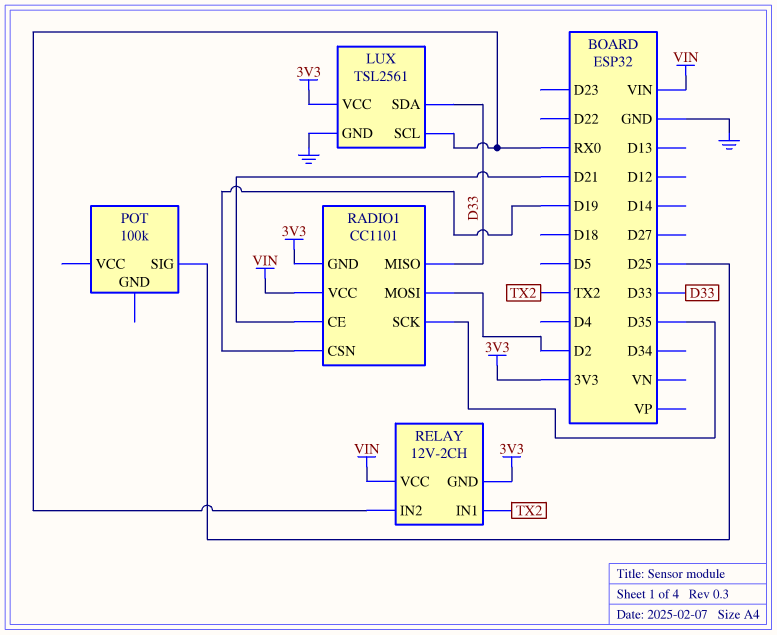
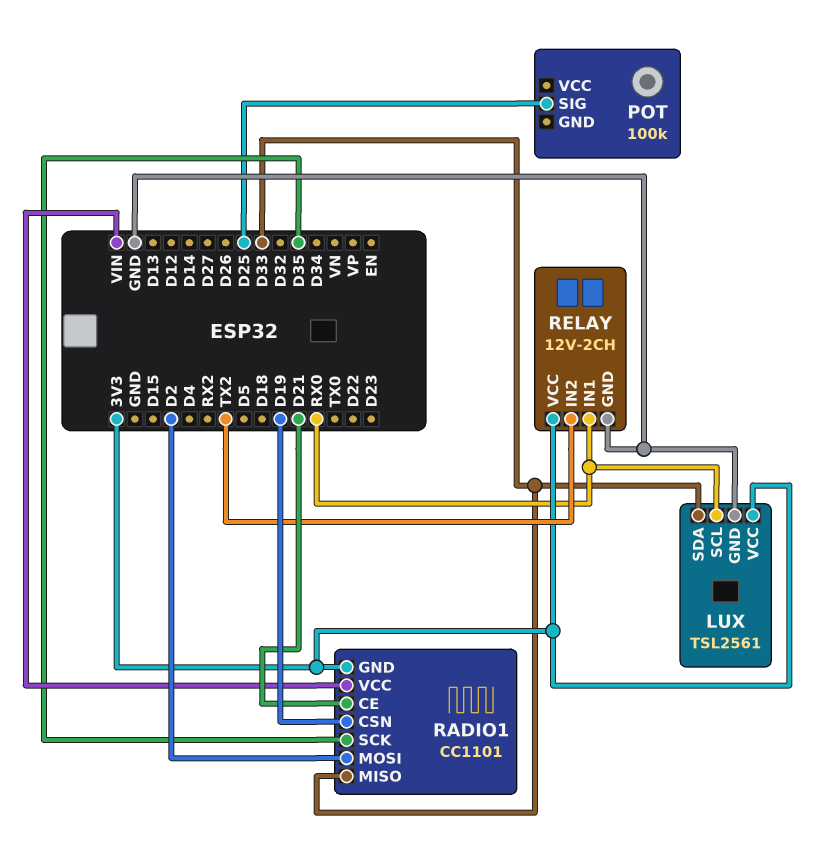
RELAY pin GND: 3V3 -> GND
RELAY pin IN1: TX2 -> RX0
RELAY pin IN2: RX0 -> TX2
RELAY pin VCC: VIN -> 3V3

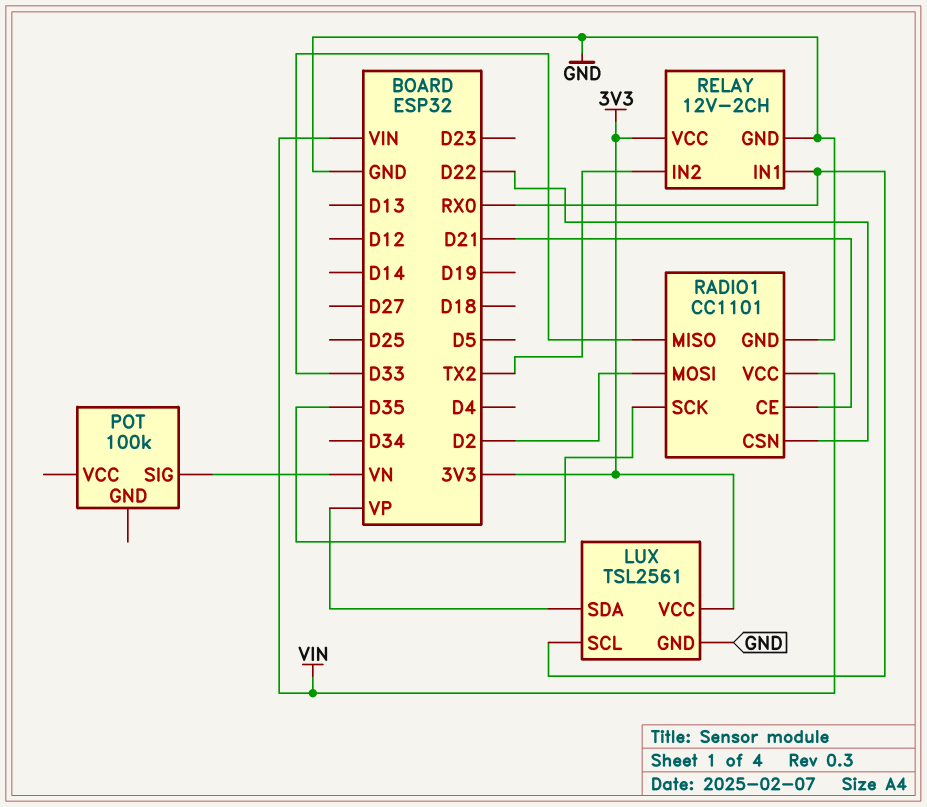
LUX pin SDA: D33 -> VP
POT pin SIG: D25 -> VN
RADIO1 pin CSN: D19 -> D22
RADIO1 pin GND: 3V3 -> GND

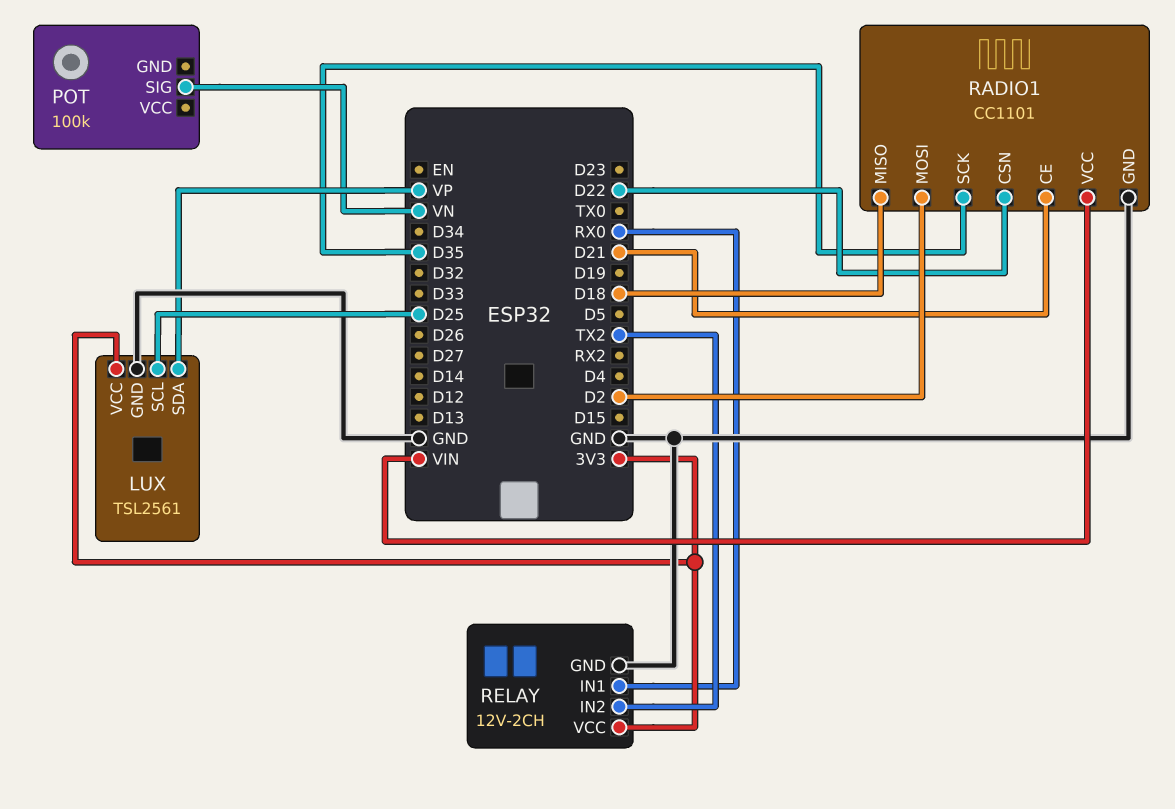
LUX pin SCL: RX0 -> D25
RADIO1 pin MISO: D33 -> D18

